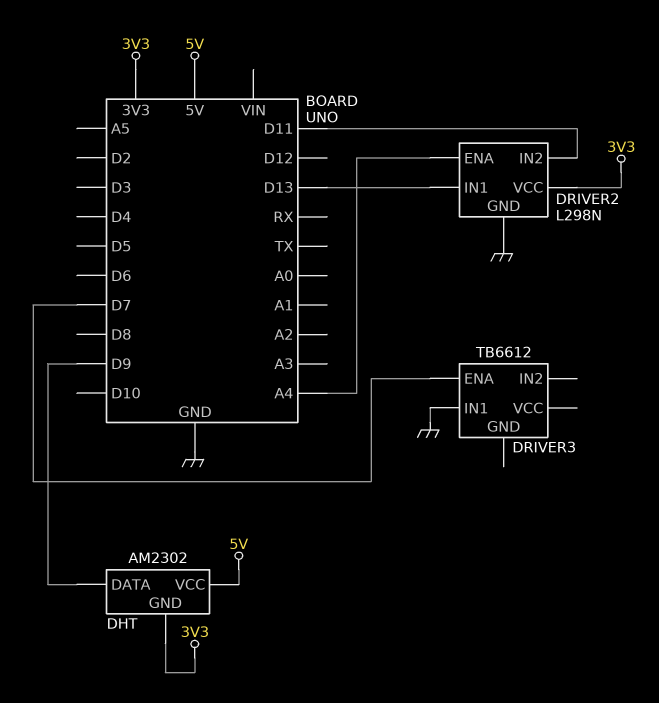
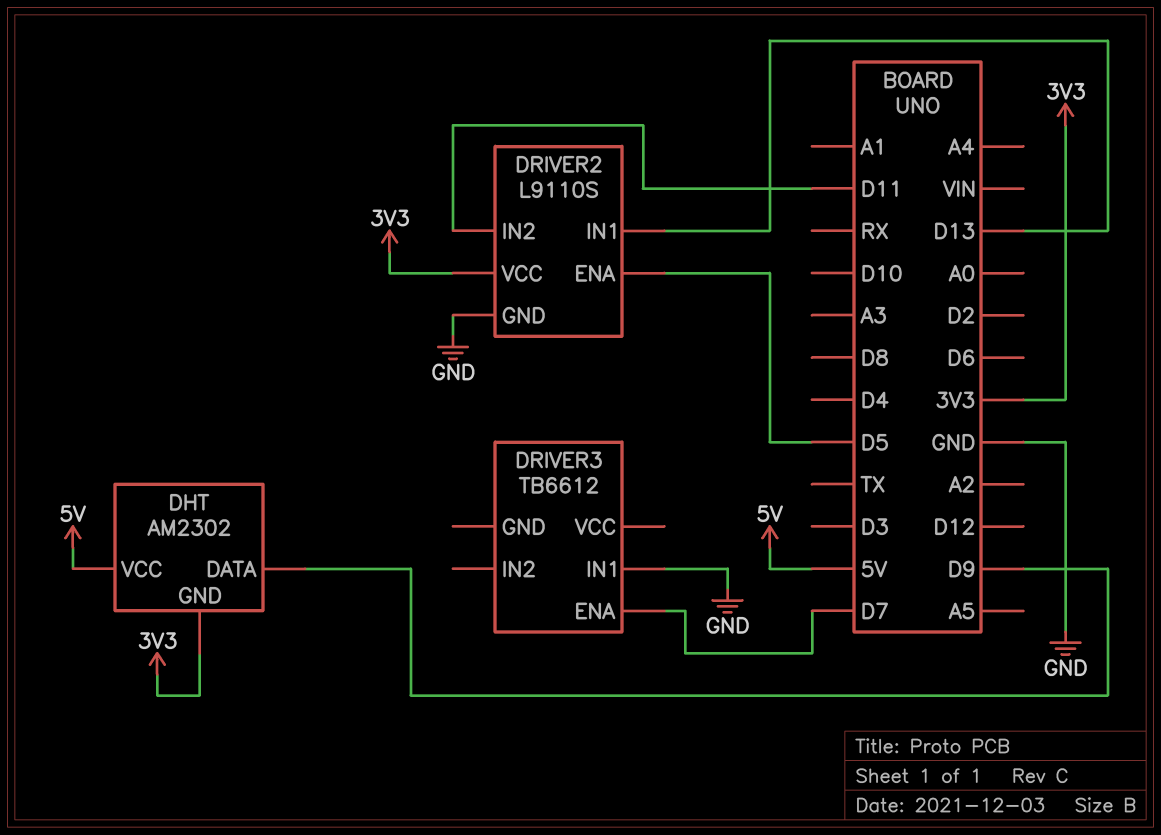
DRIVER2: L298N -> L9110S
DRIVER2 pin ENA: A4 -> D5

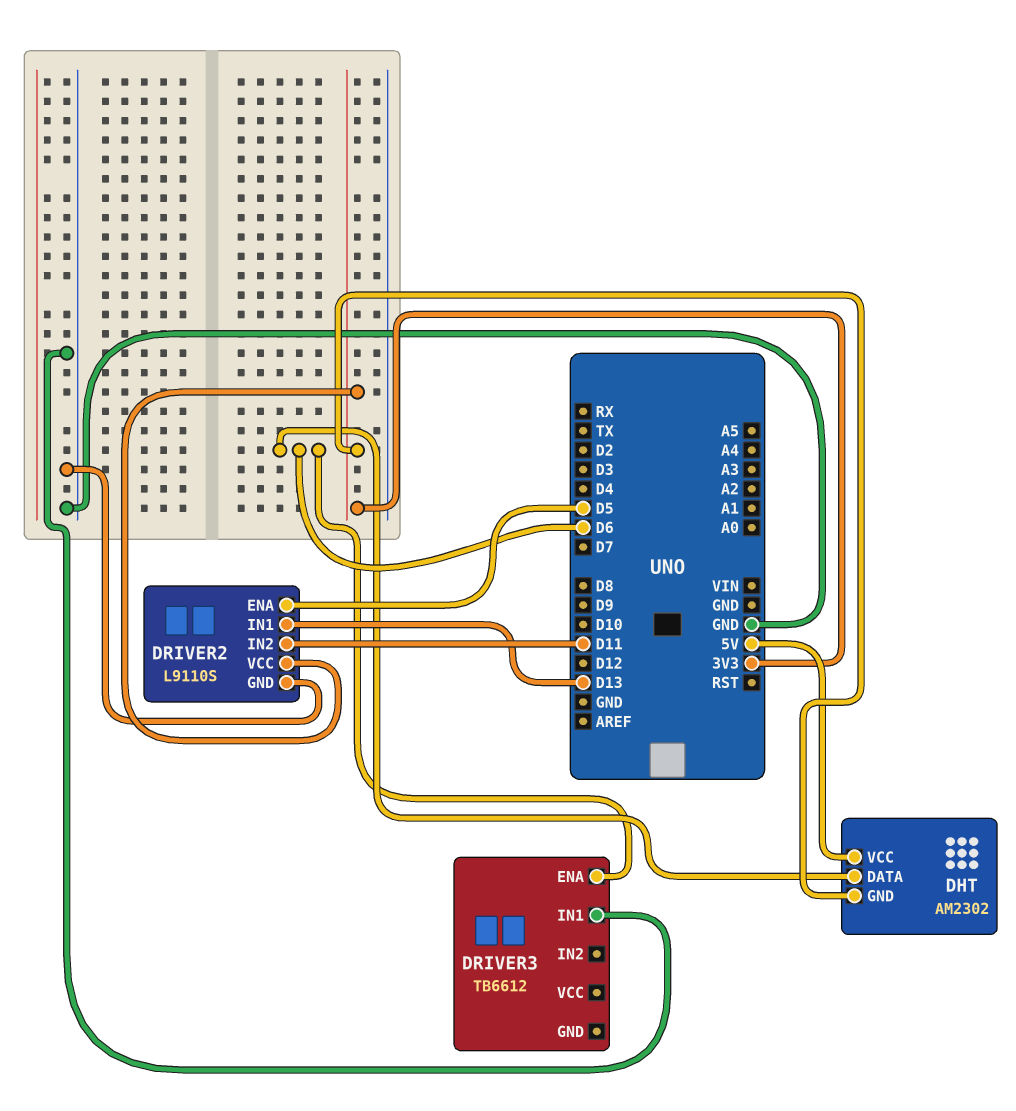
DHT pin DATA: D9 -> D6
DRIVER3 pin ENA: D7 -> D6

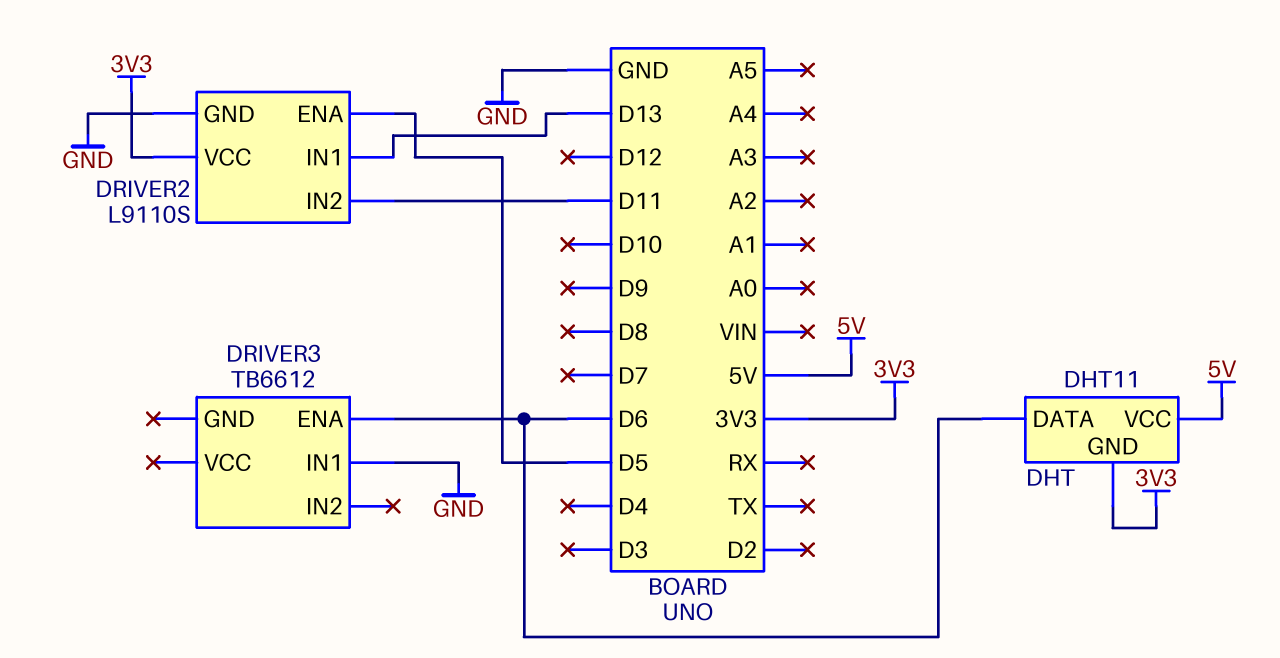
DHT: AM2302 -> DHT11

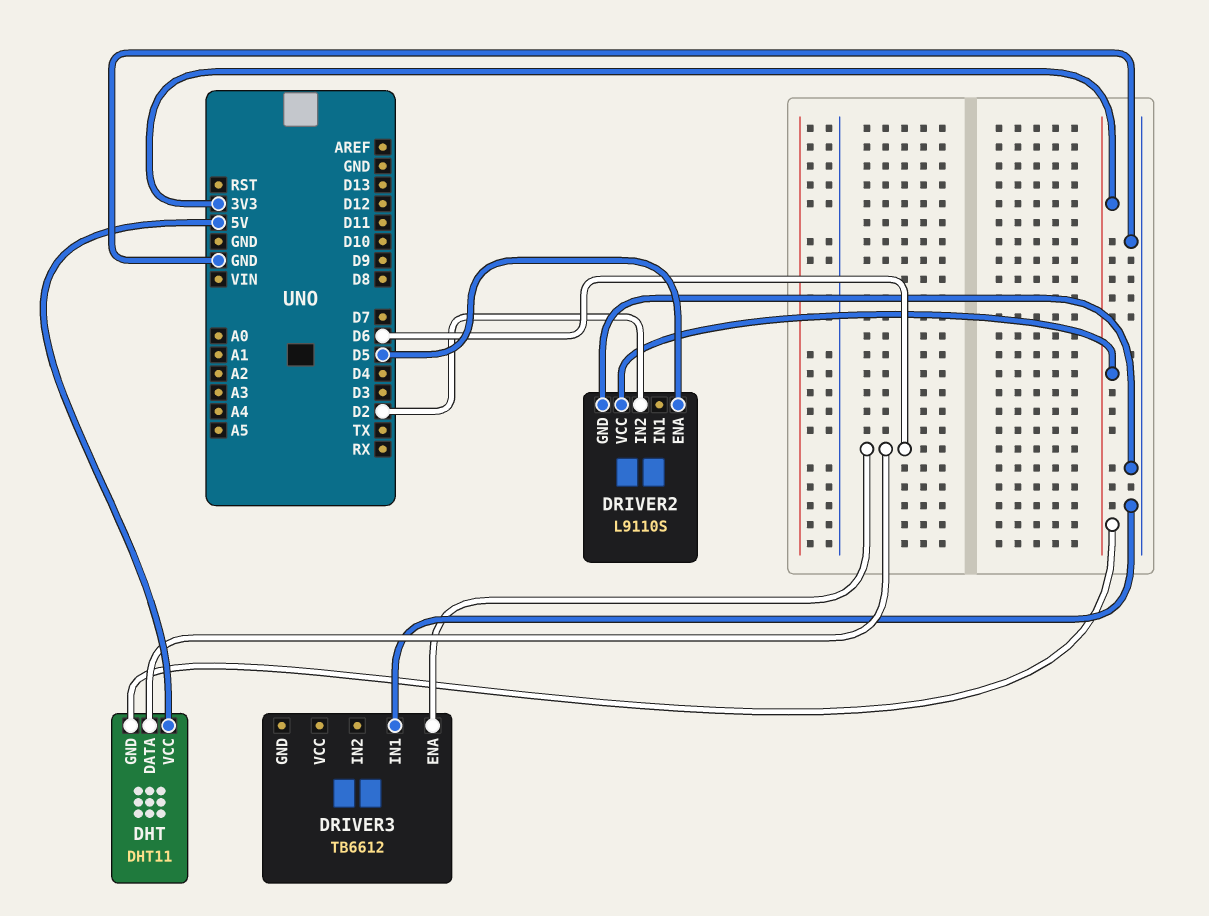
DRIVER2 pin IN1: D13 -> none
DRIVER2 pin IN2: D11 -> D2

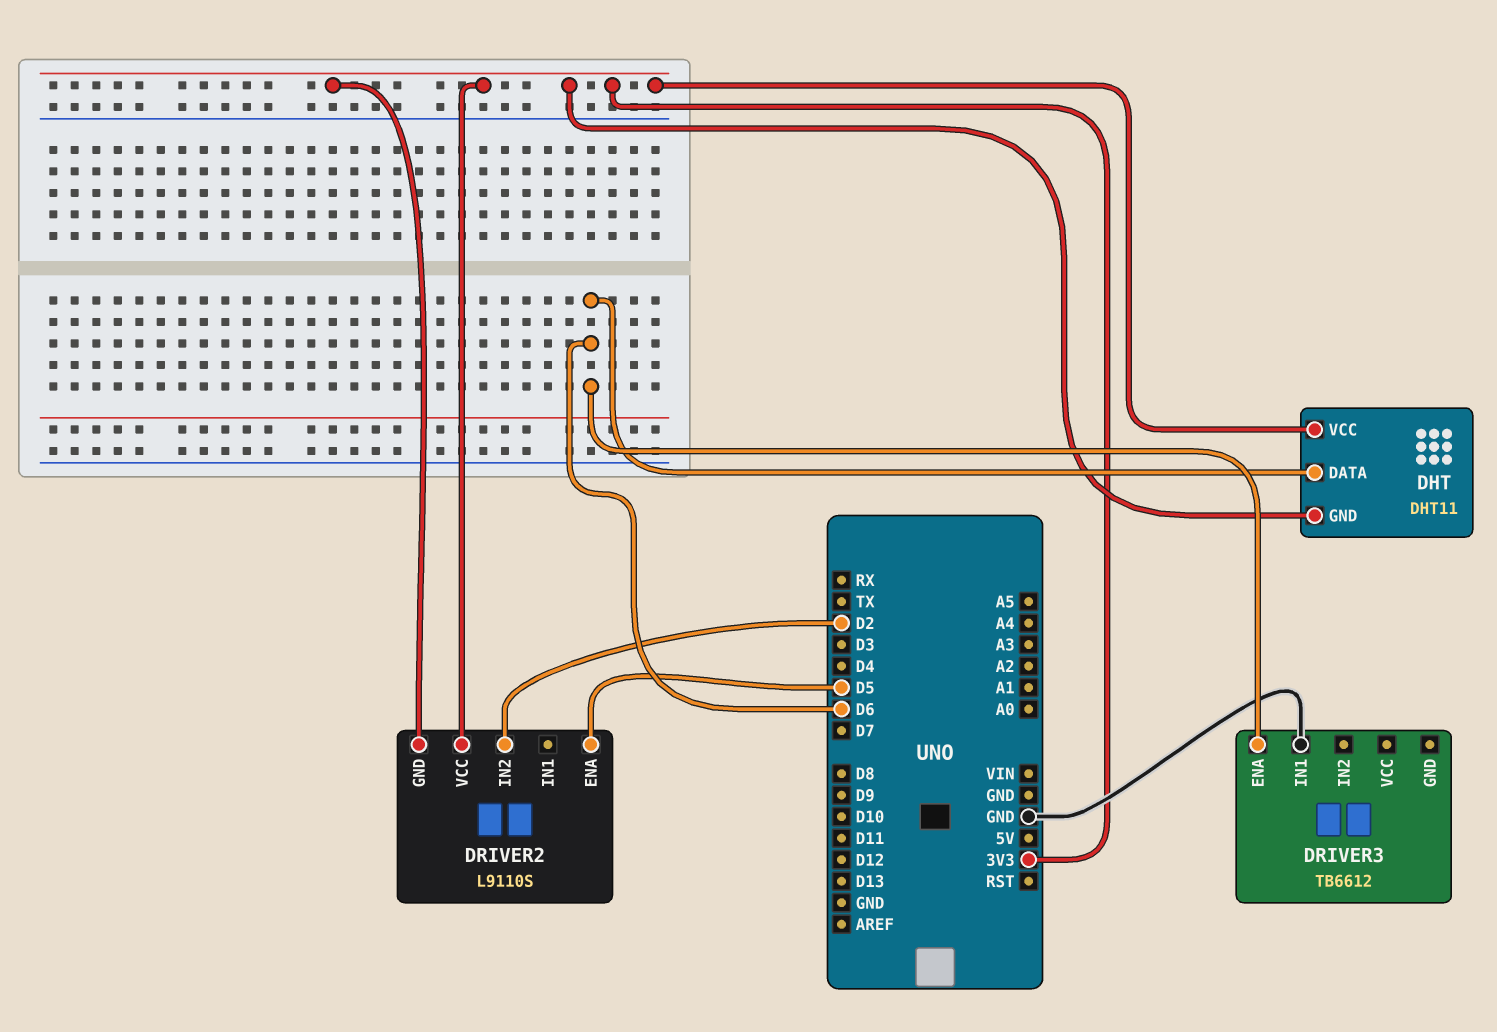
DHT pin VCC: 5V -> 3V3
DRIVER2 pin GND: GND -> 3V3

